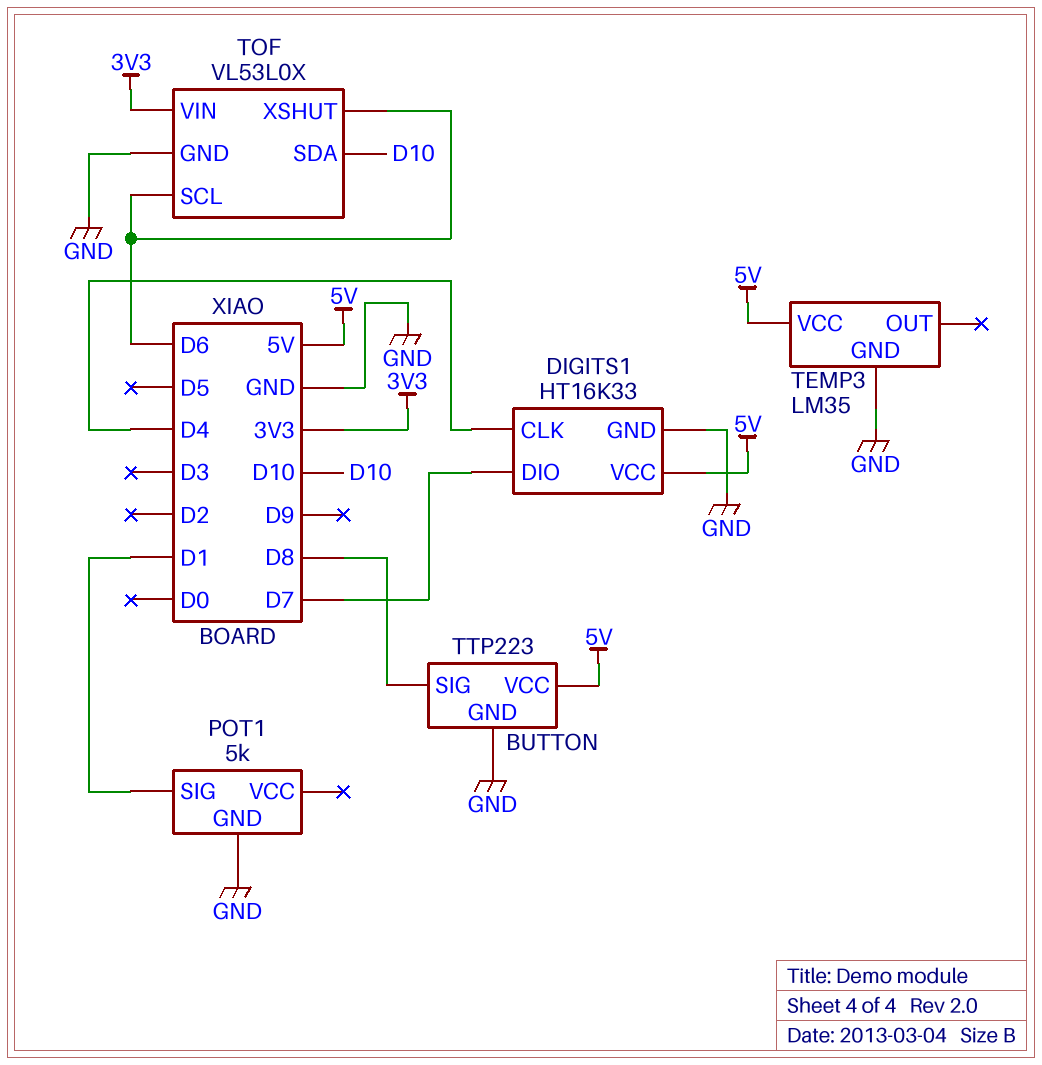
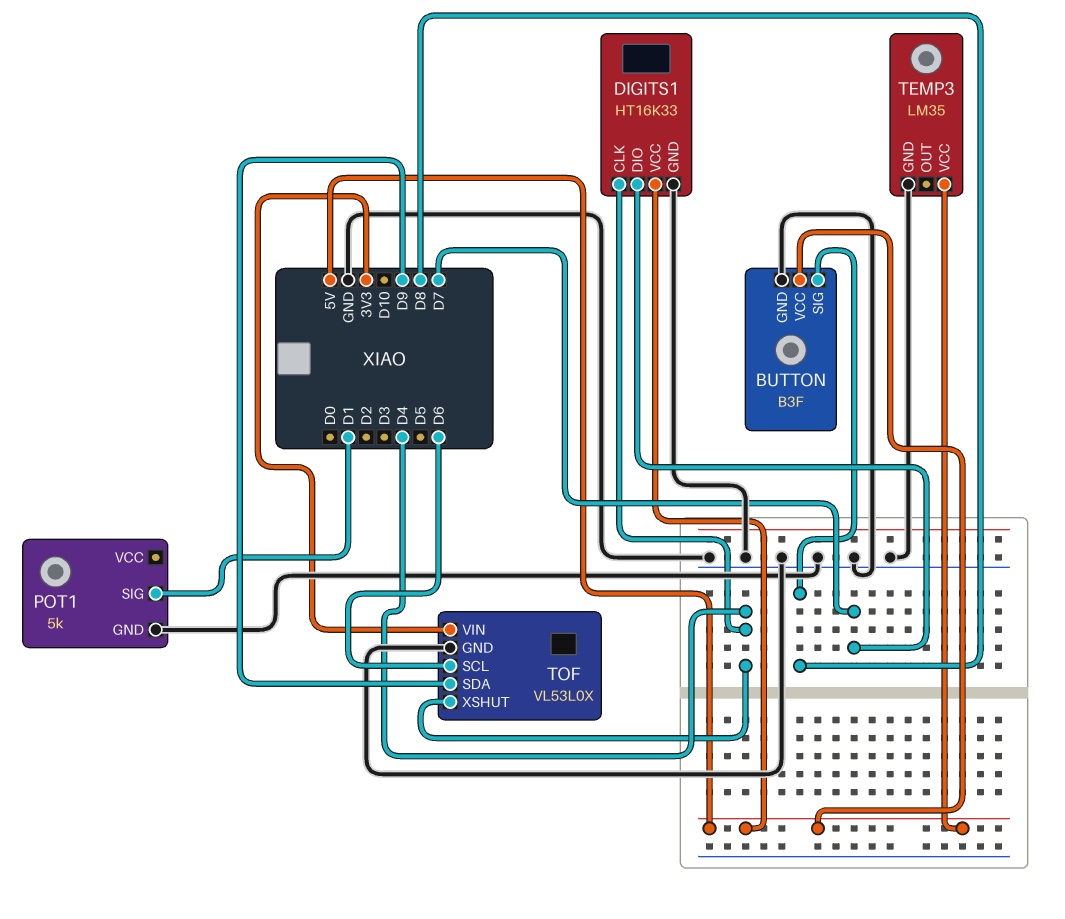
BUTTON: TTP223 -> B3F
TOF pin SDA: D10 -> D9
TOF pin XSHUT: D6 -> D4

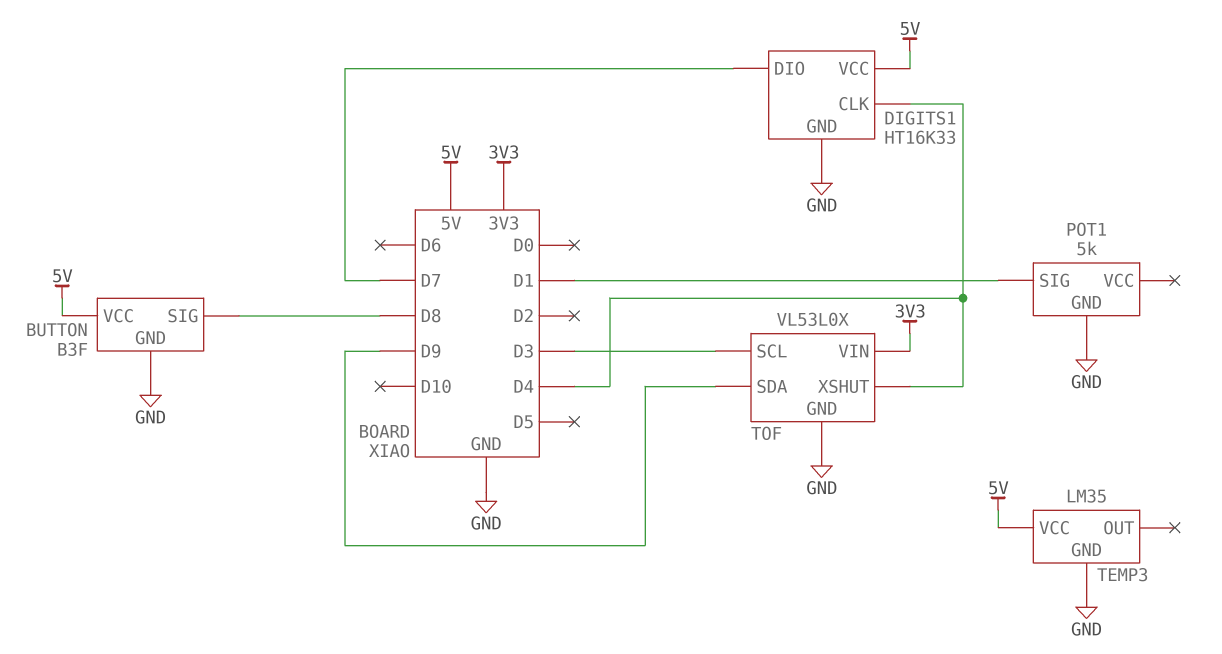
TOF pin SCL: D6 -> D3

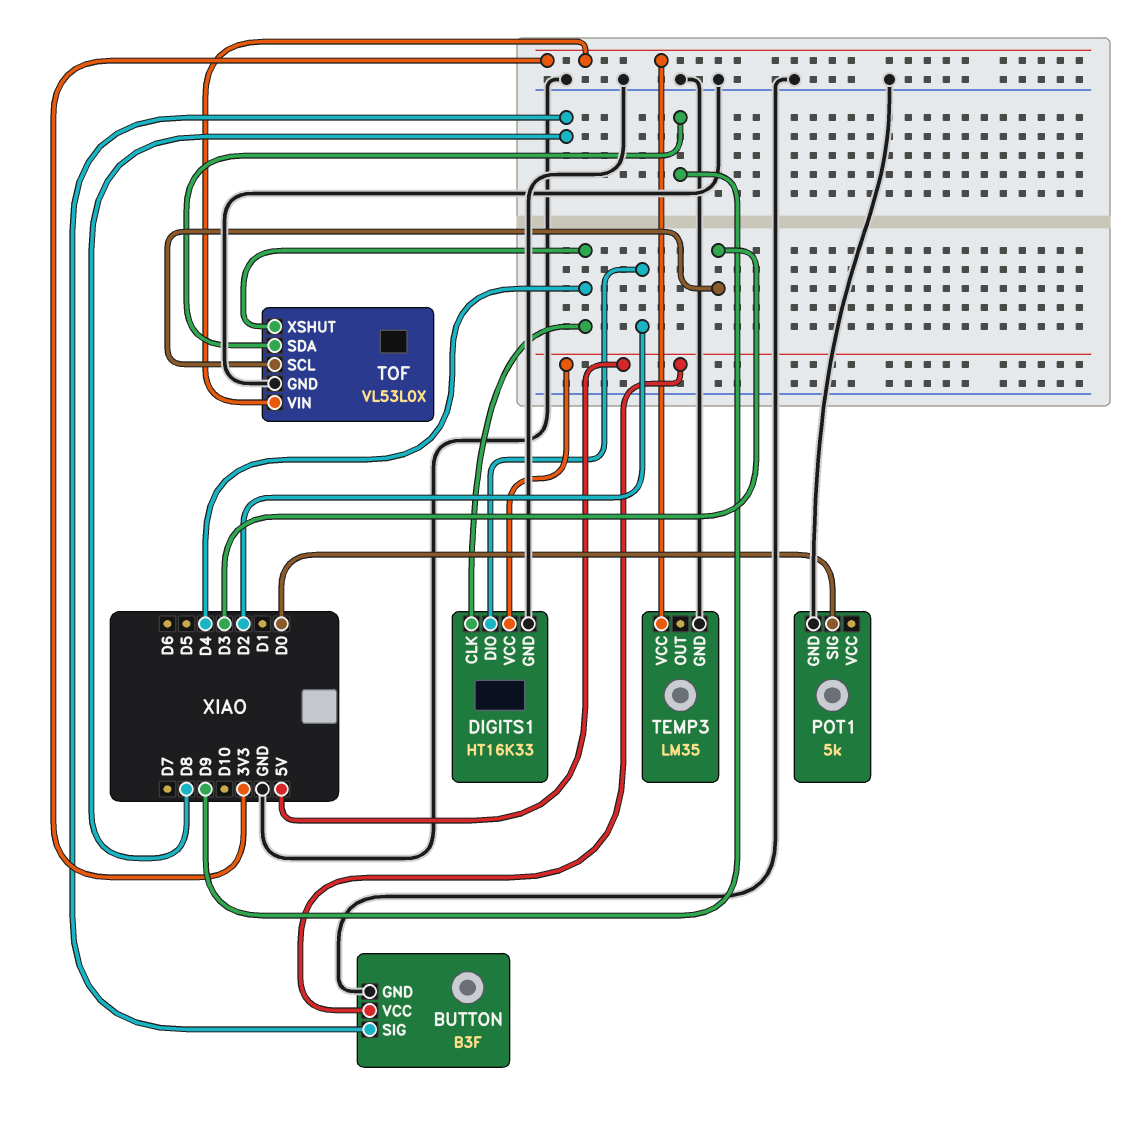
DIGITS1 pin DIO: D7 -> D2
POT1 pin SIG: D1 -> D0
TEMP3 pin VCC: 5V -> 3V3

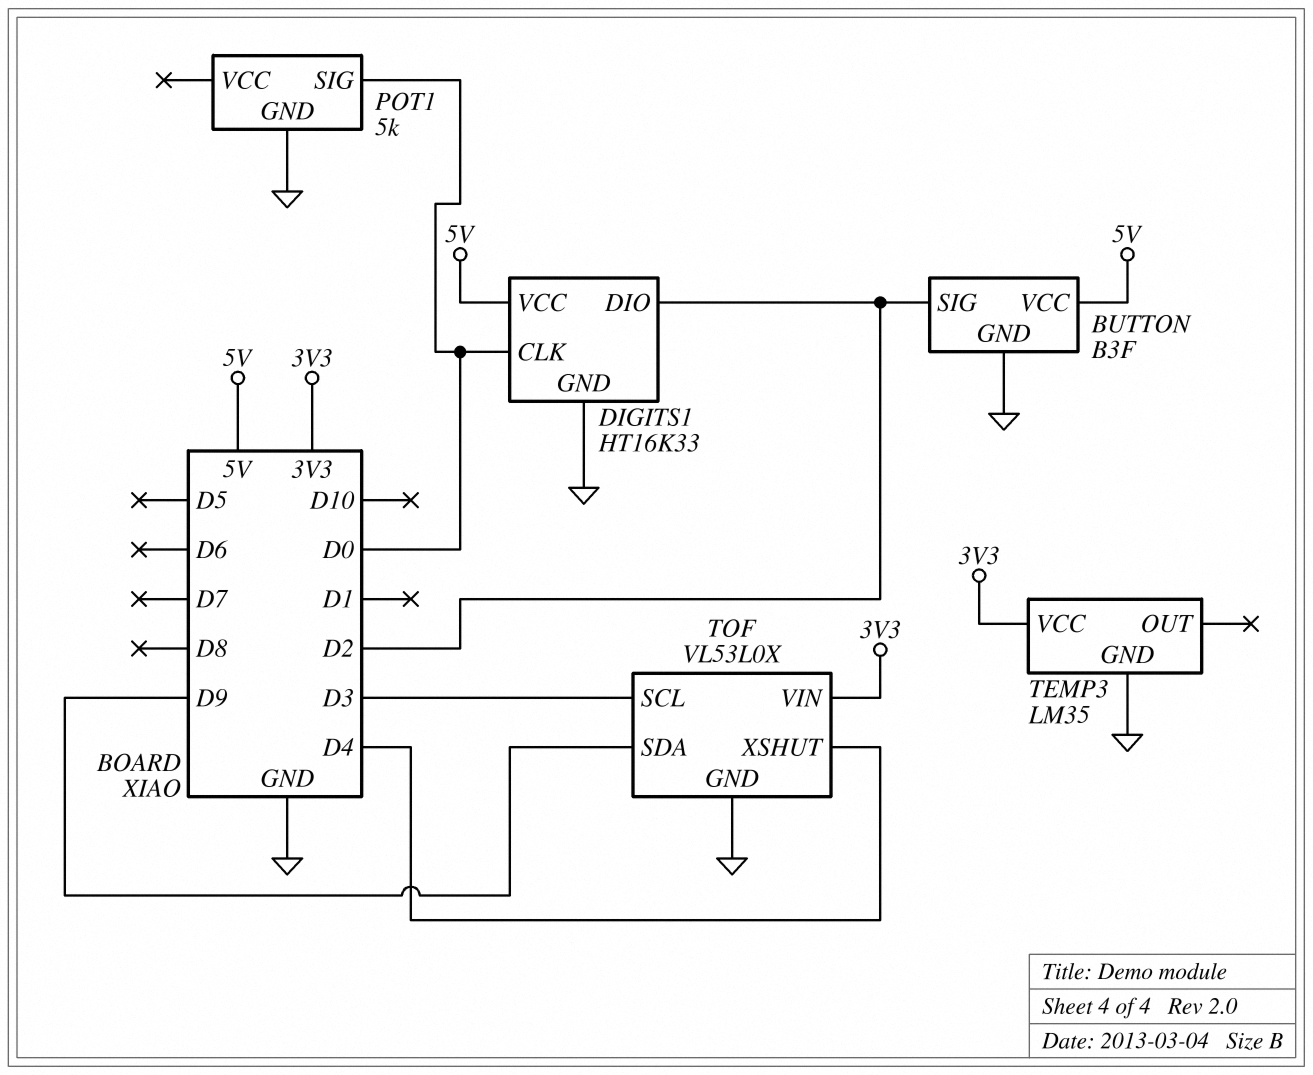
BUTTON pin SIG: D8 -> D2
DIGITS1 pin CLK: D4 -> D0

